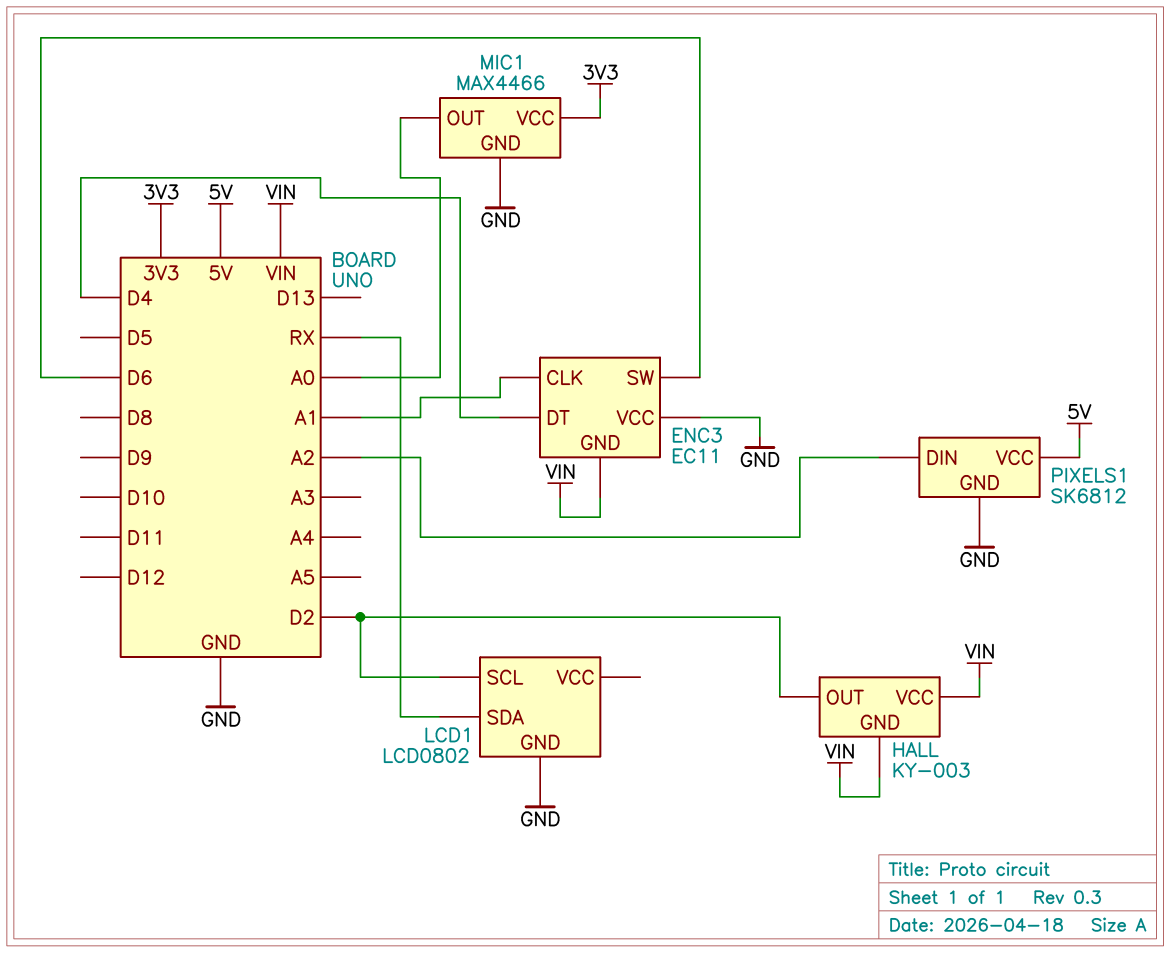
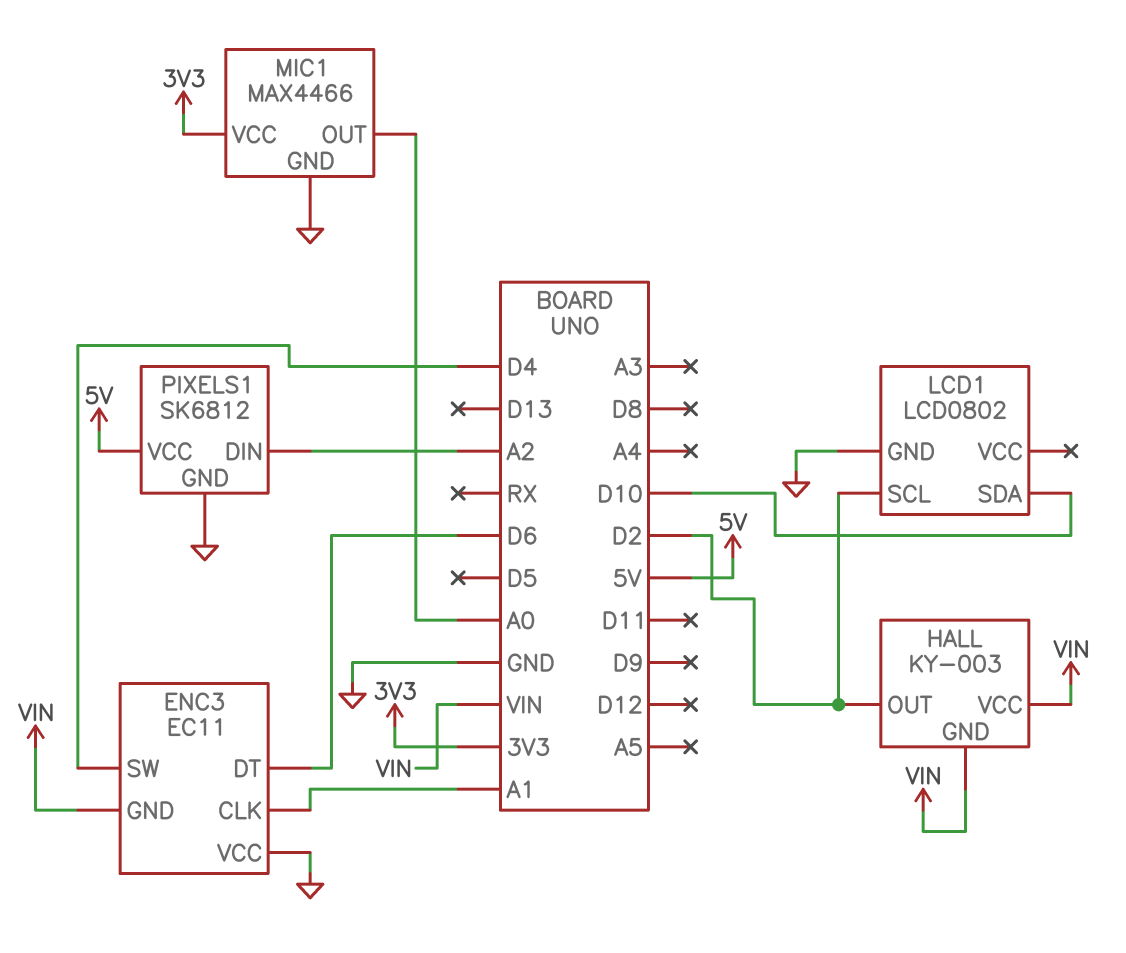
ENC3 pin DT: D4 -> D6
ENC3 pin SW: D6 -> D4
LCD1 pin SDA: RX -> D10

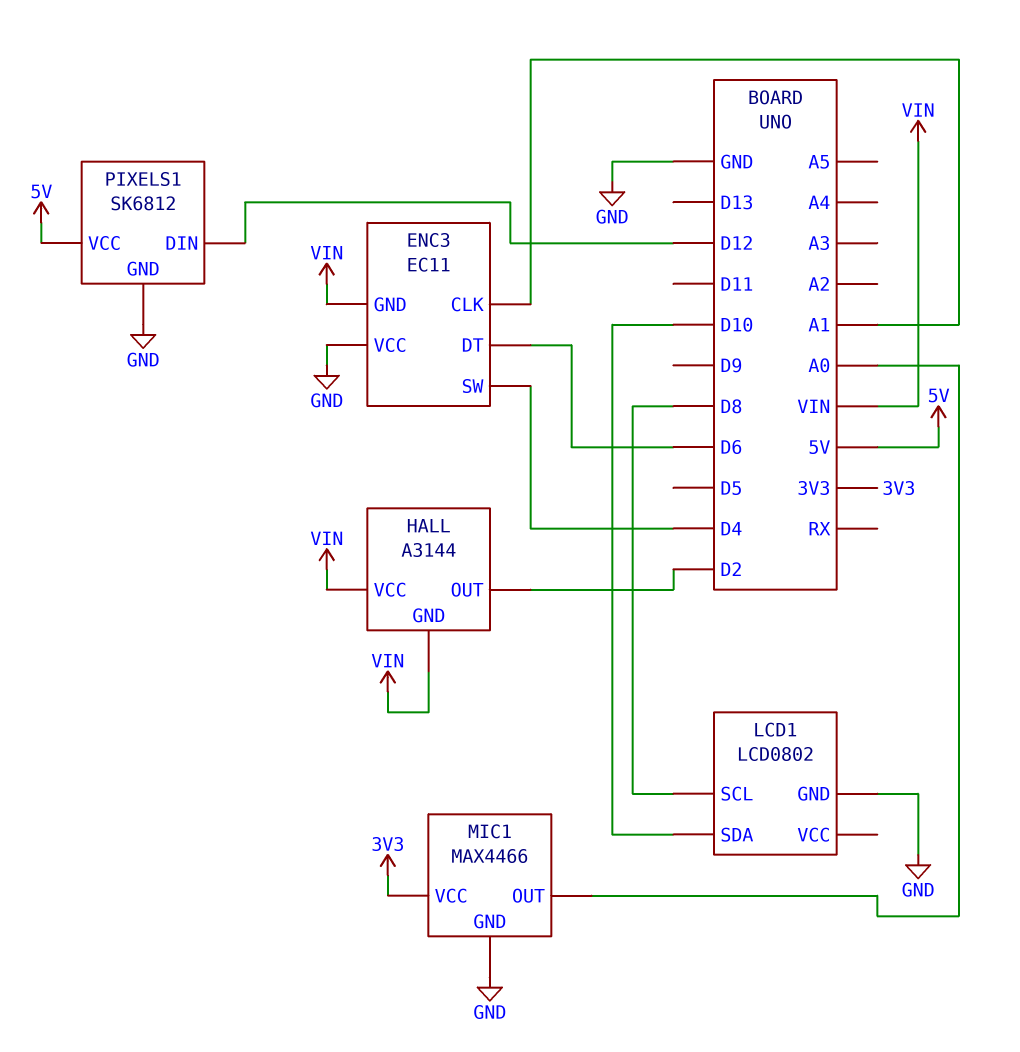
HALL: KY-003 -> A3144
LCD1 pin SCL: D2 -> D8
PIXELS1 pin DIN: A2 -> D12

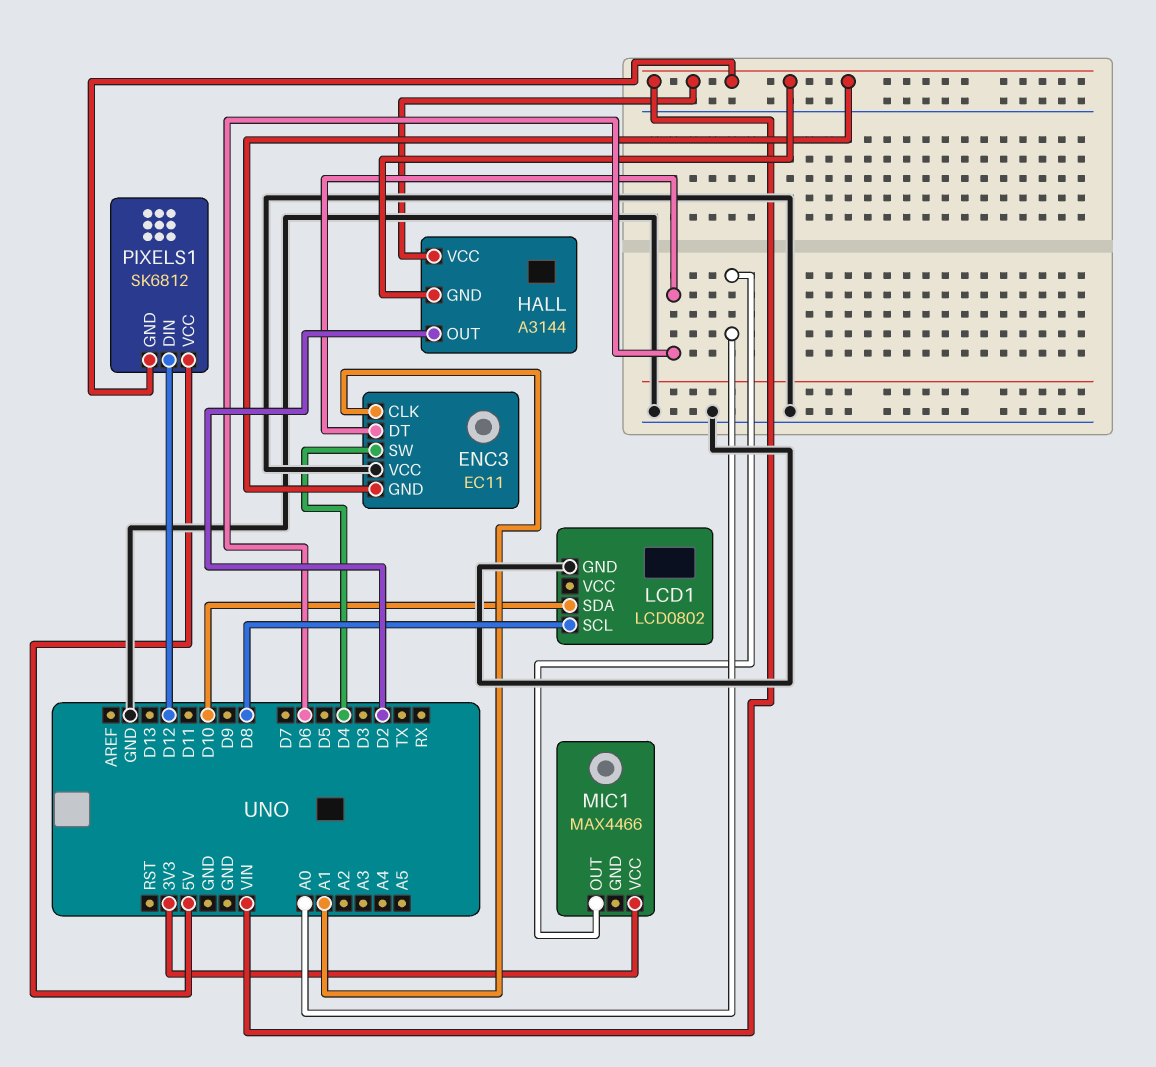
MIC1 pin GND: GND -> none
PIXELS1 pin GND: GND -> VIN

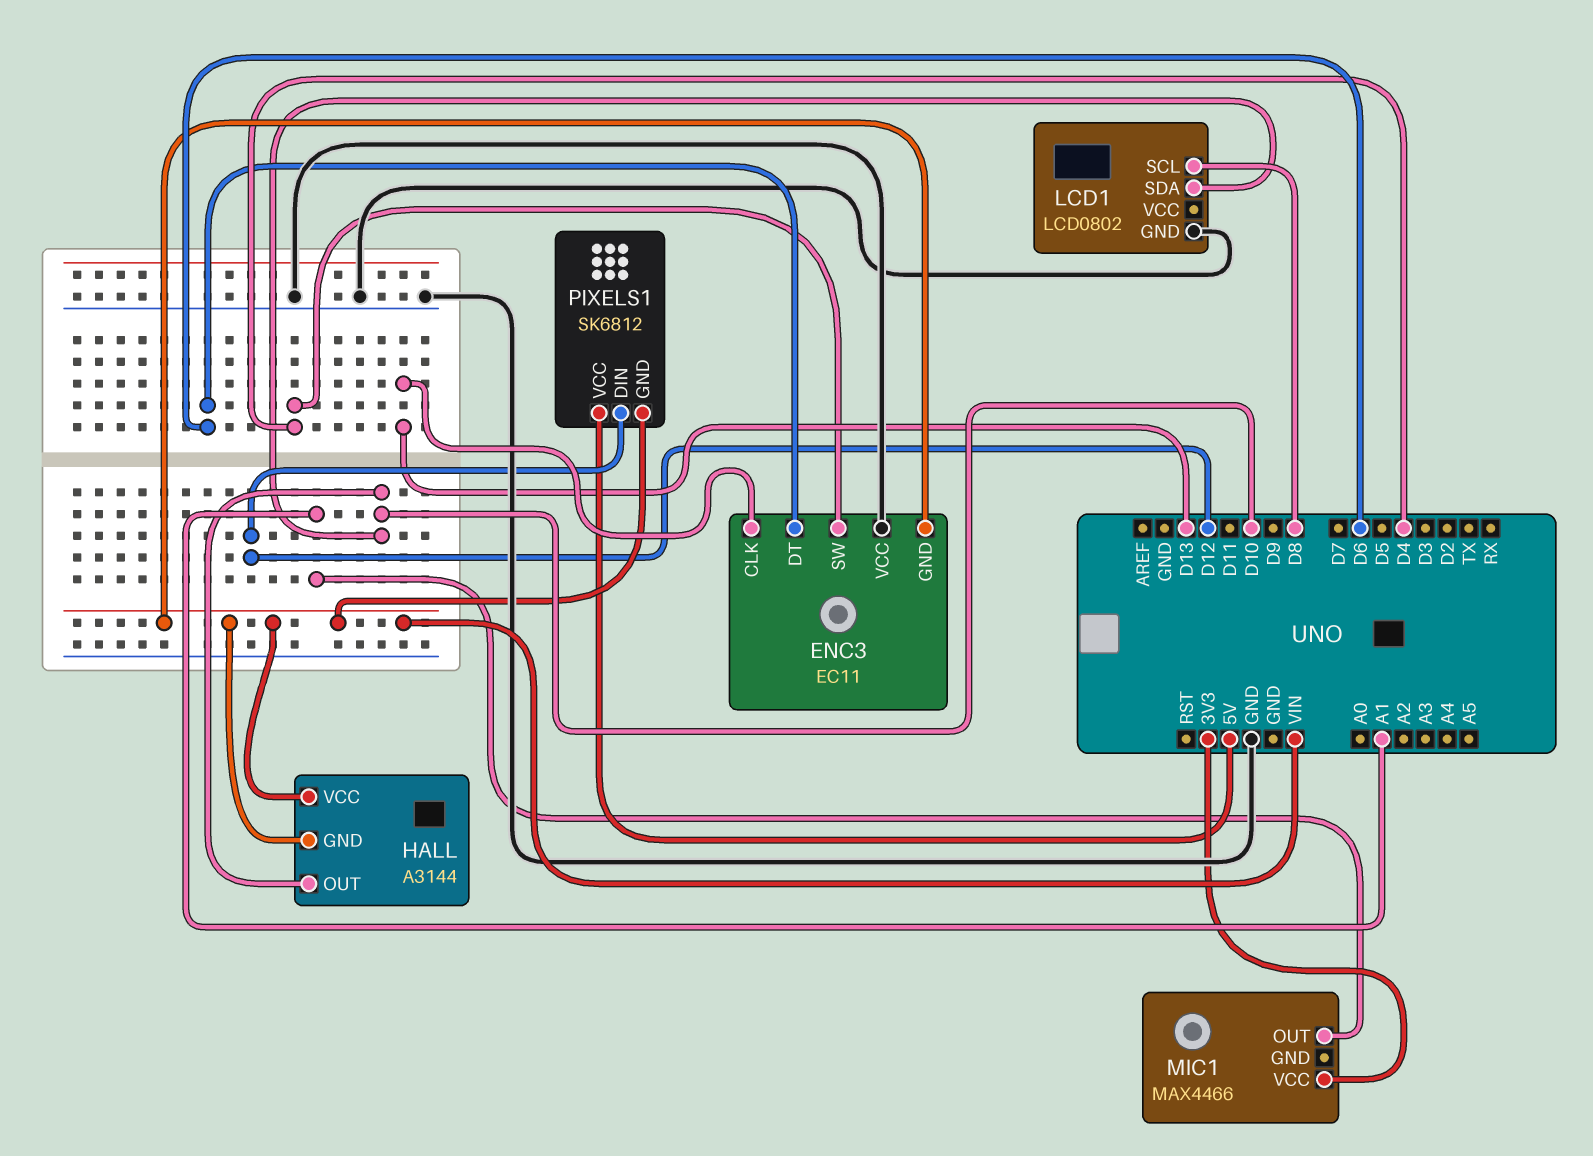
ENC3 pin CLK: A1 -> D13
HALL pin OUT: D2 -> D10
MIC1 pin OUT: A0 -> A1

